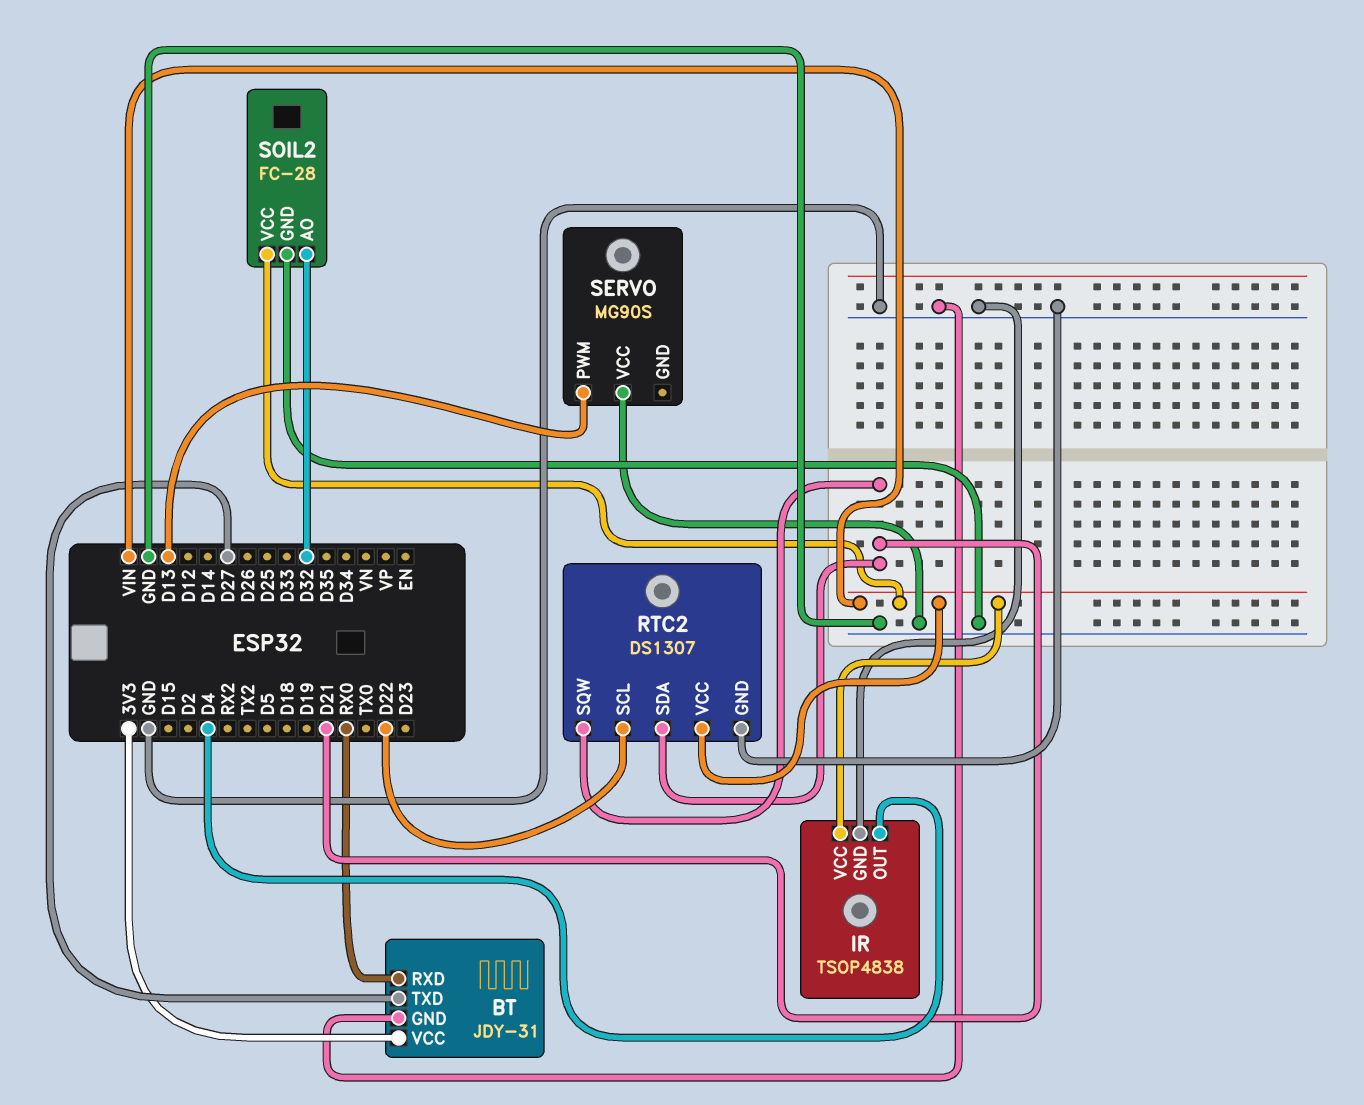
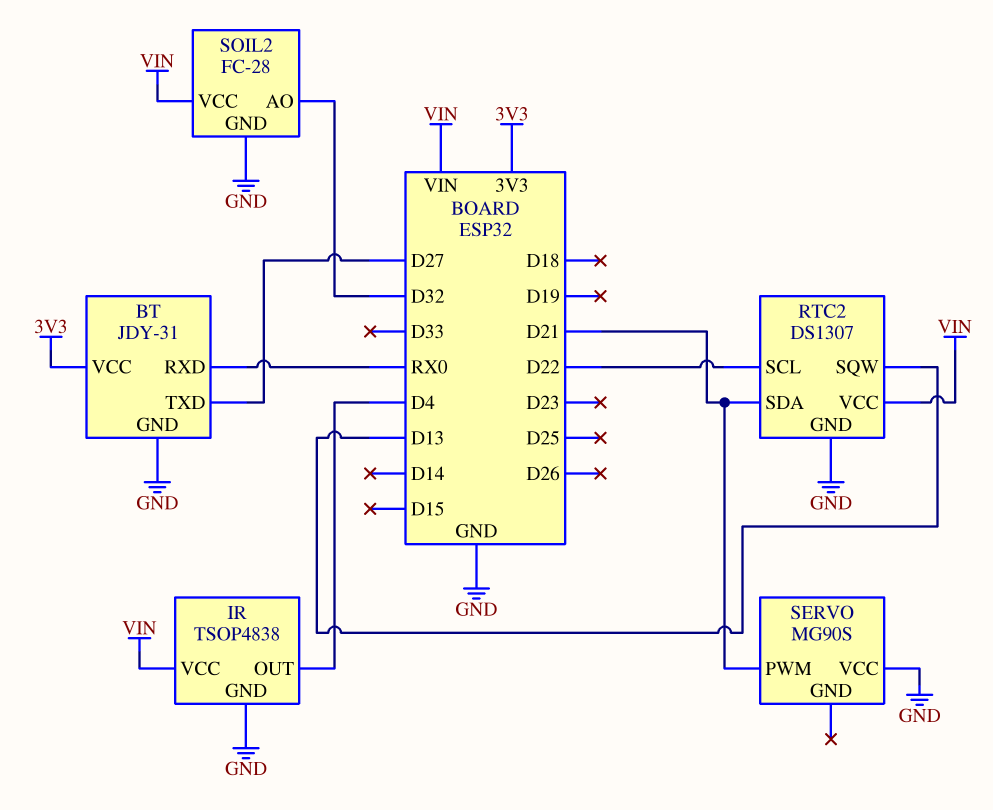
RTC2 pin SQW: D21 -> D13
SERVO pin PWM: D13 -> D21

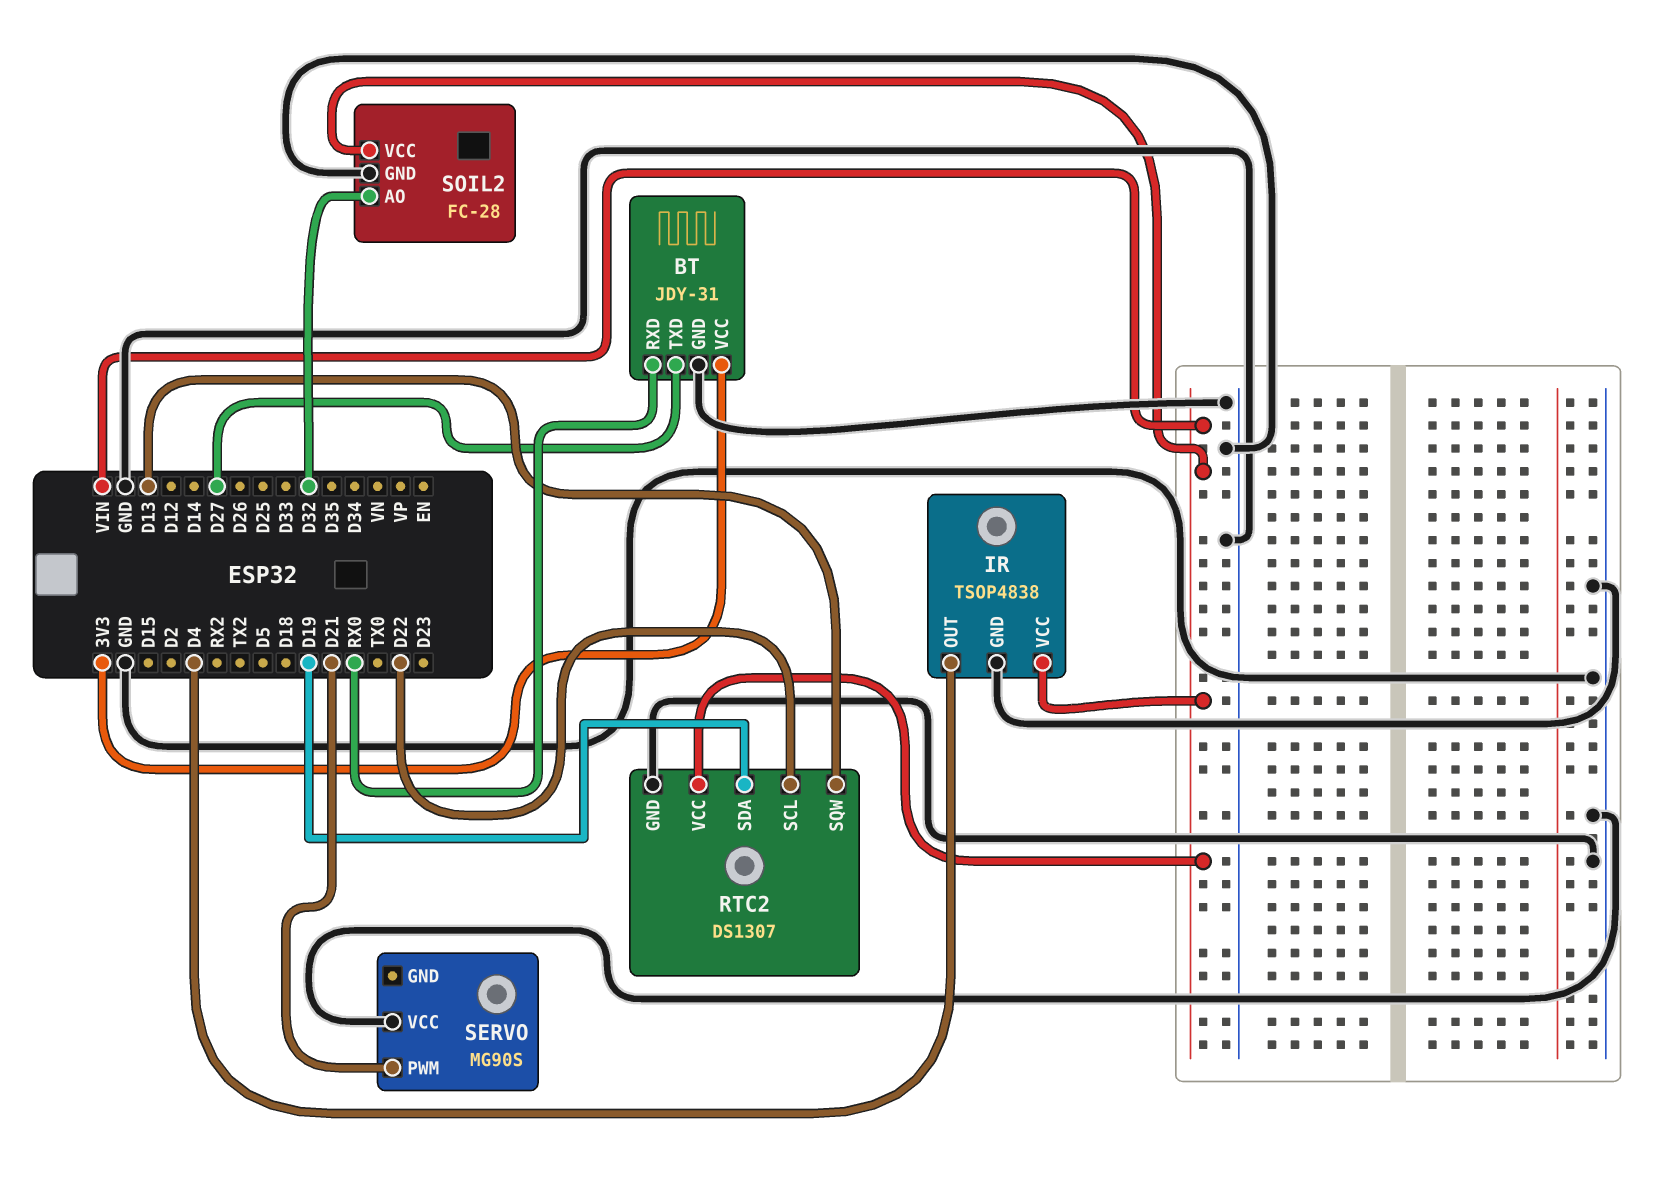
RTC2 pin SDA: D21 -> D19

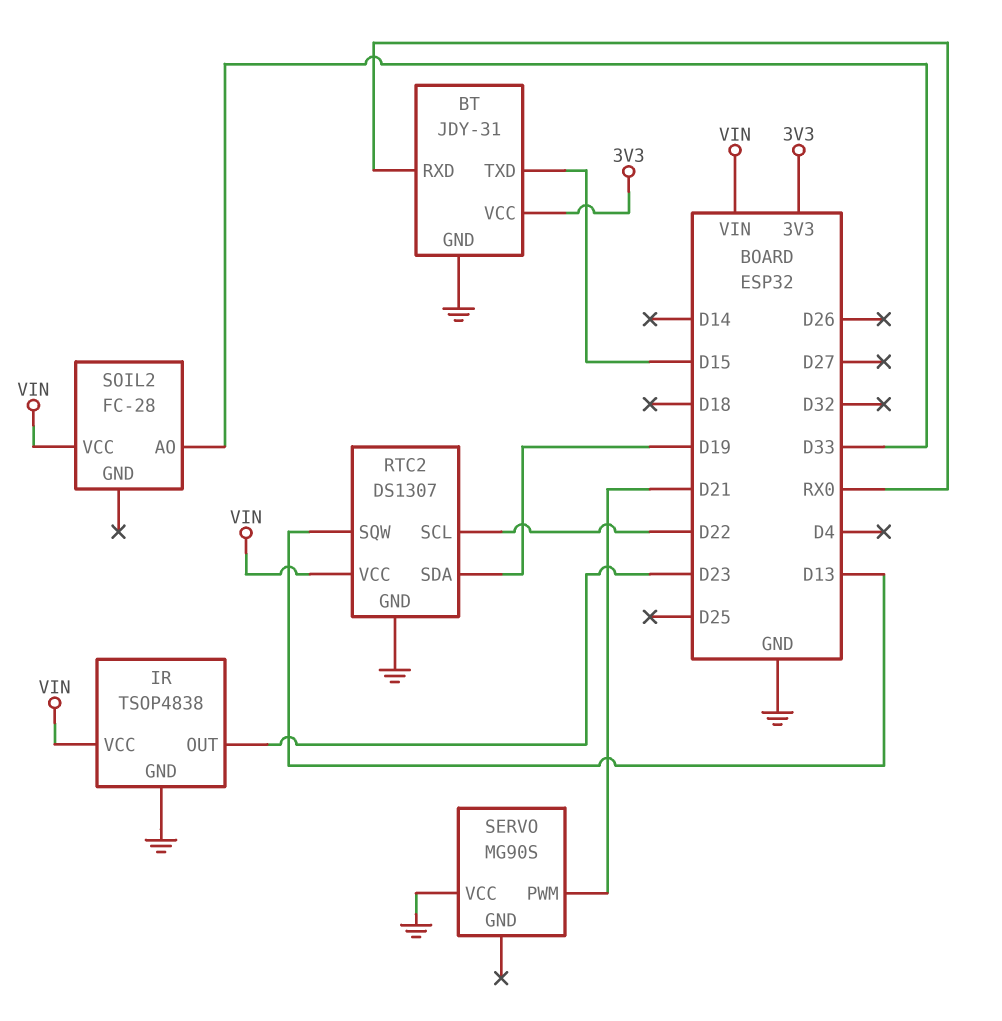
BT pin TXD: D27 -> D15
IR pin OUT: D4 -> D23
SOIL2 pin AO: D32 -> D33
SOIL2 pin GND: GND -> none

